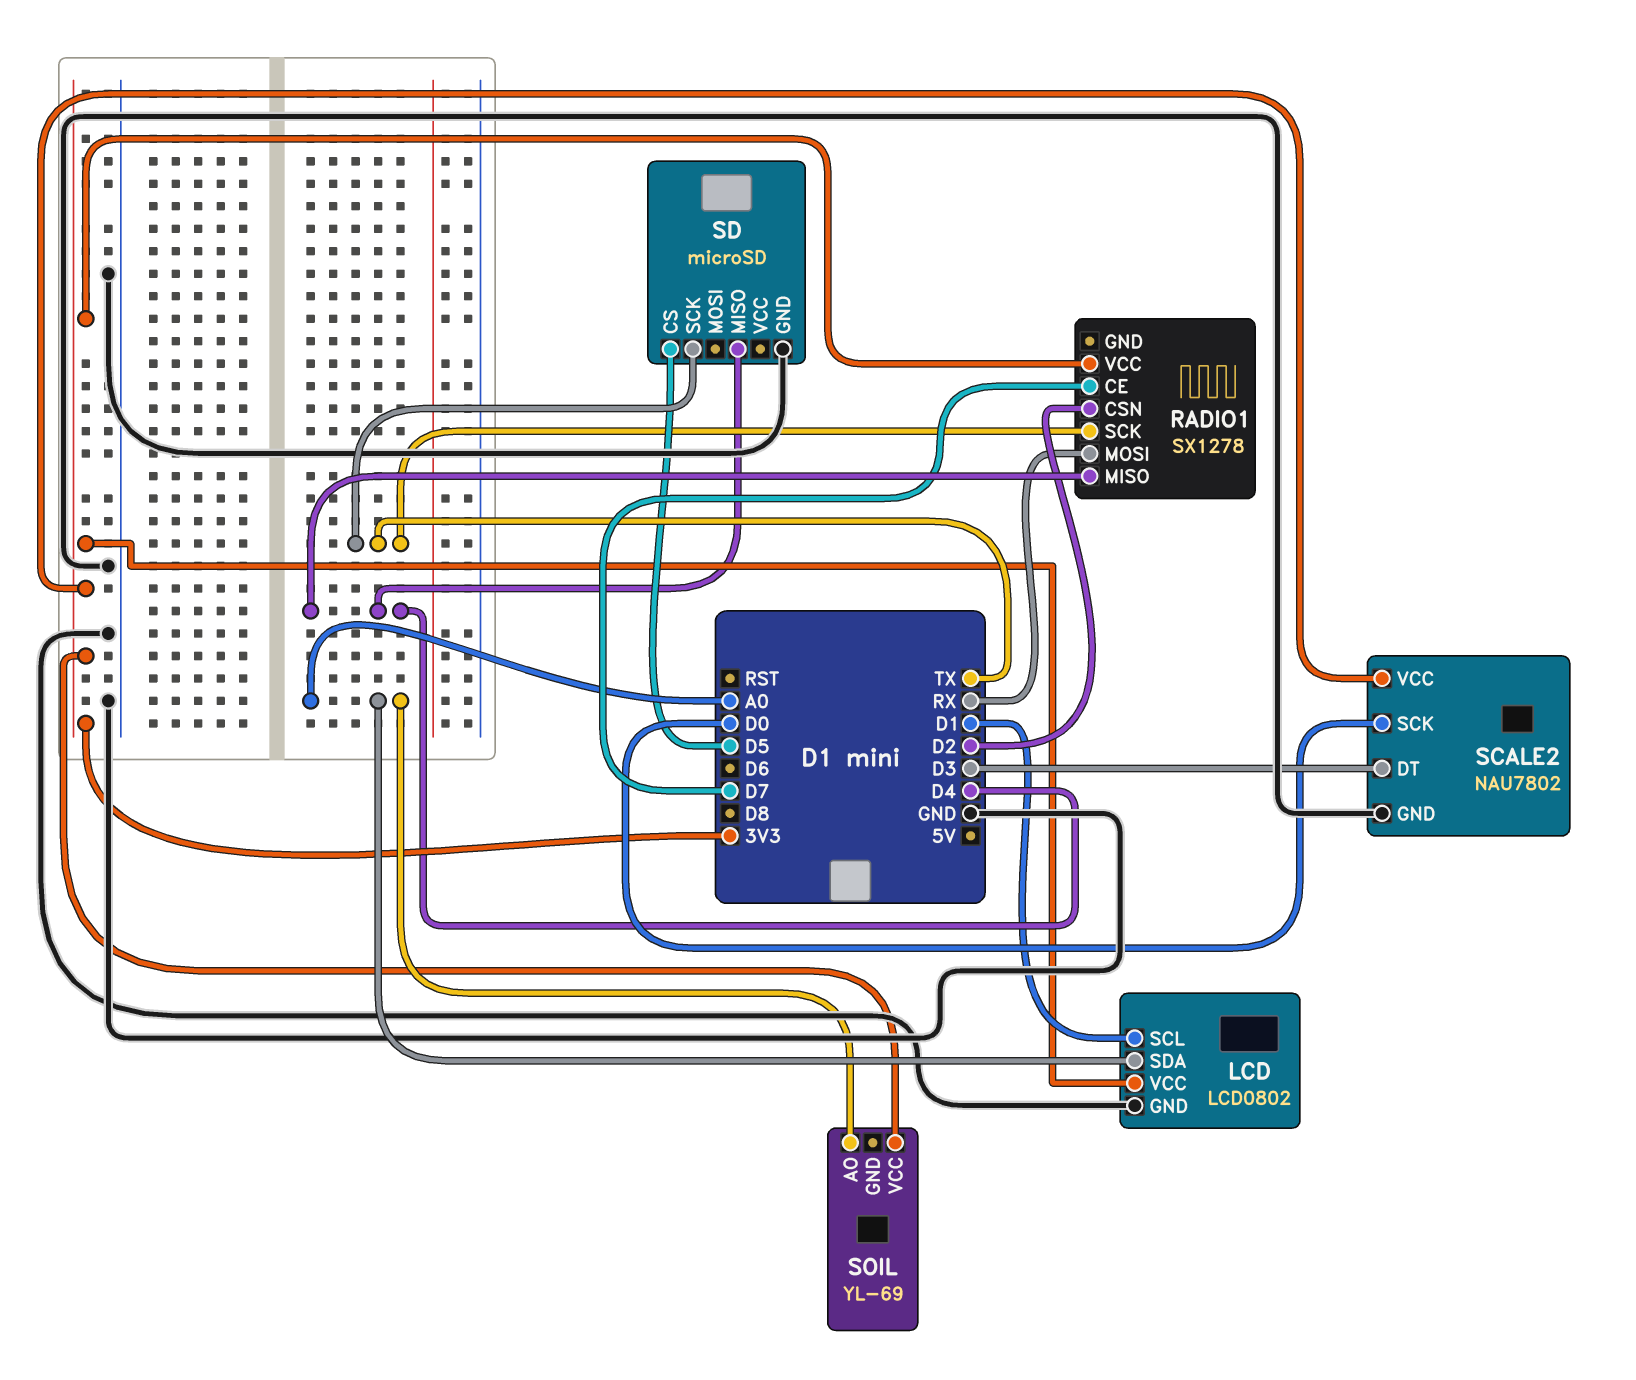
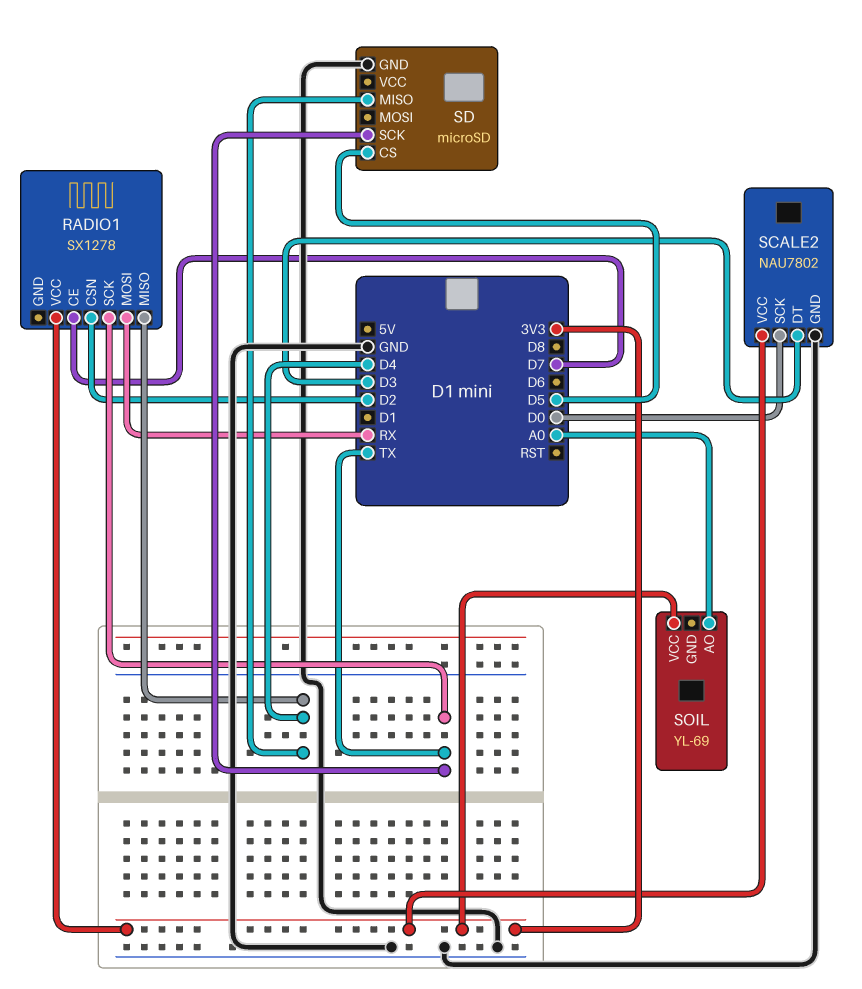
LCD: LCD0802 -> none
LCD pin GND: GND -> none
LCD pin SCL: D1 -> none
LCD pin SDA: A0 -> none
LCD pin VCC: 3V3 -> none

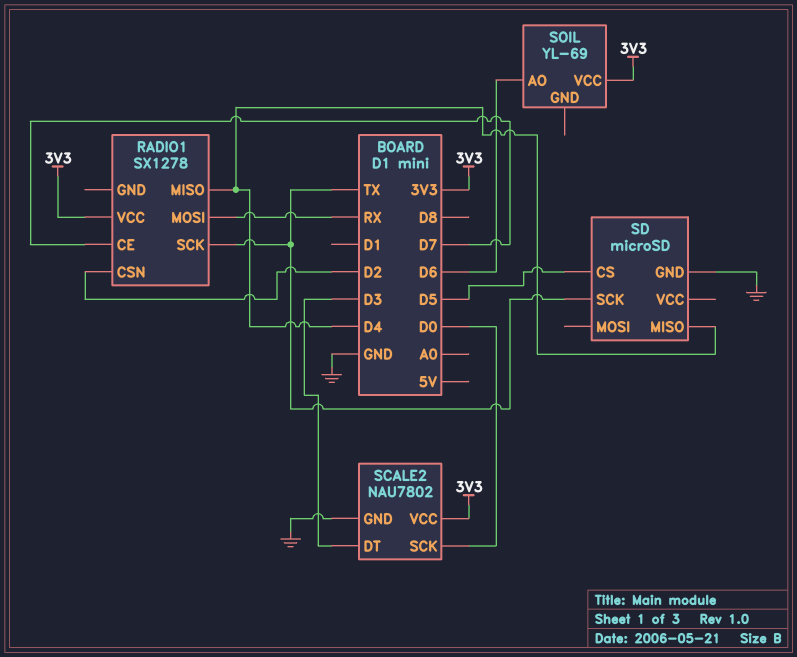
SOIL pin AO: A0 -> D6

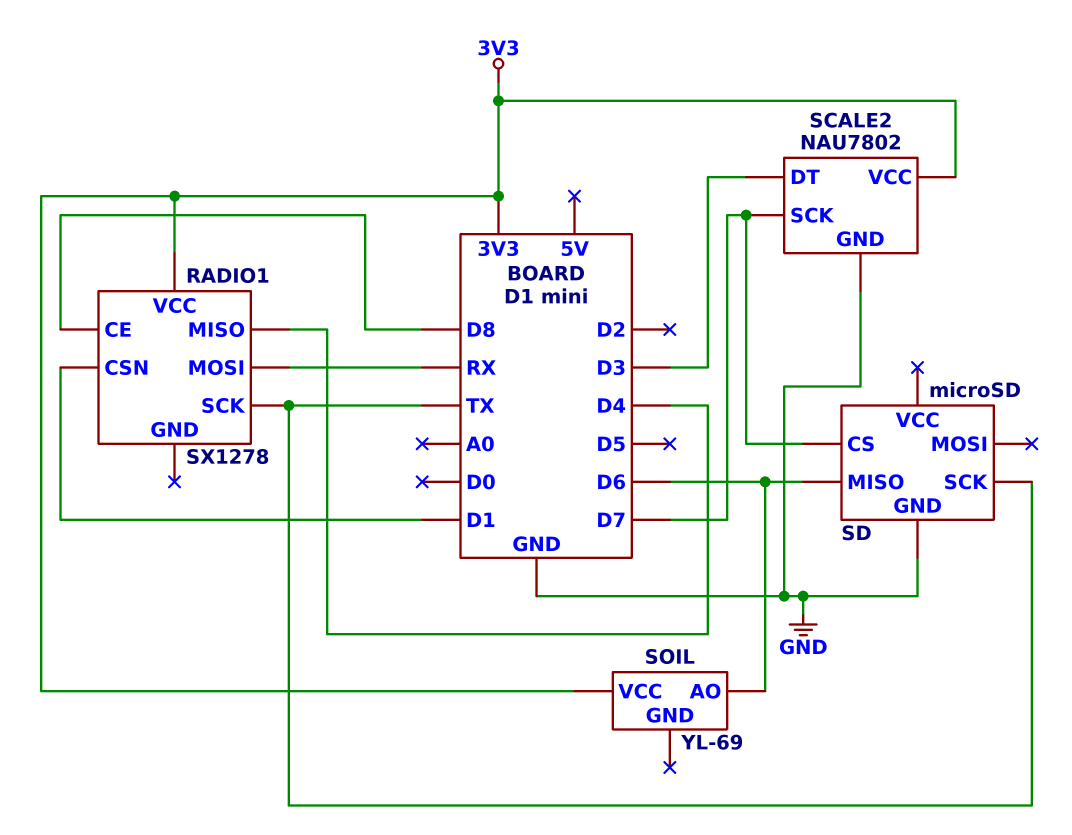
RADIO1 pin CE: D7 -> D8
RADIO1 pin CSN: D2 -> D1
SCALE2 pin SCK: D0 -> D7
SD pin CS: D5 -> D7
SD pin MISO: D4 -> D6

